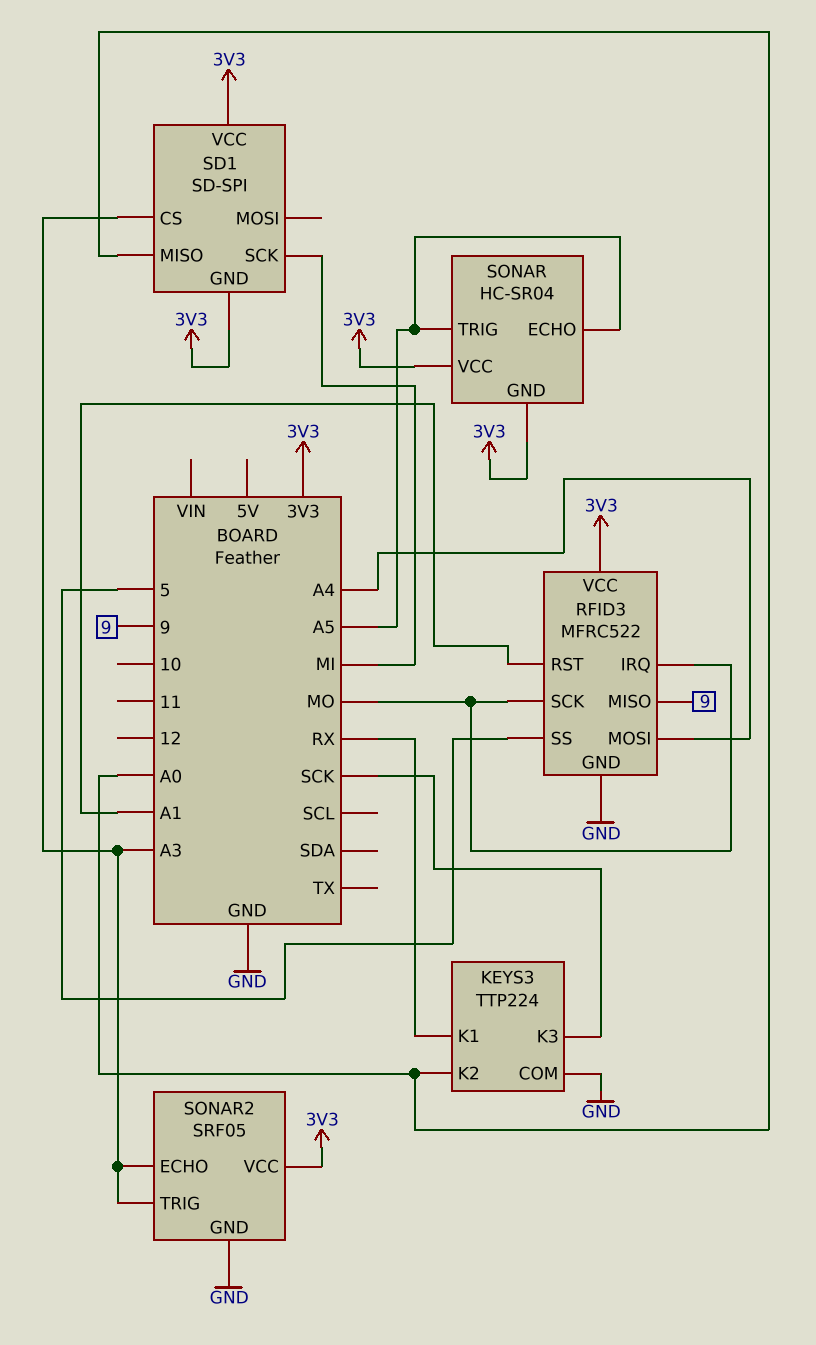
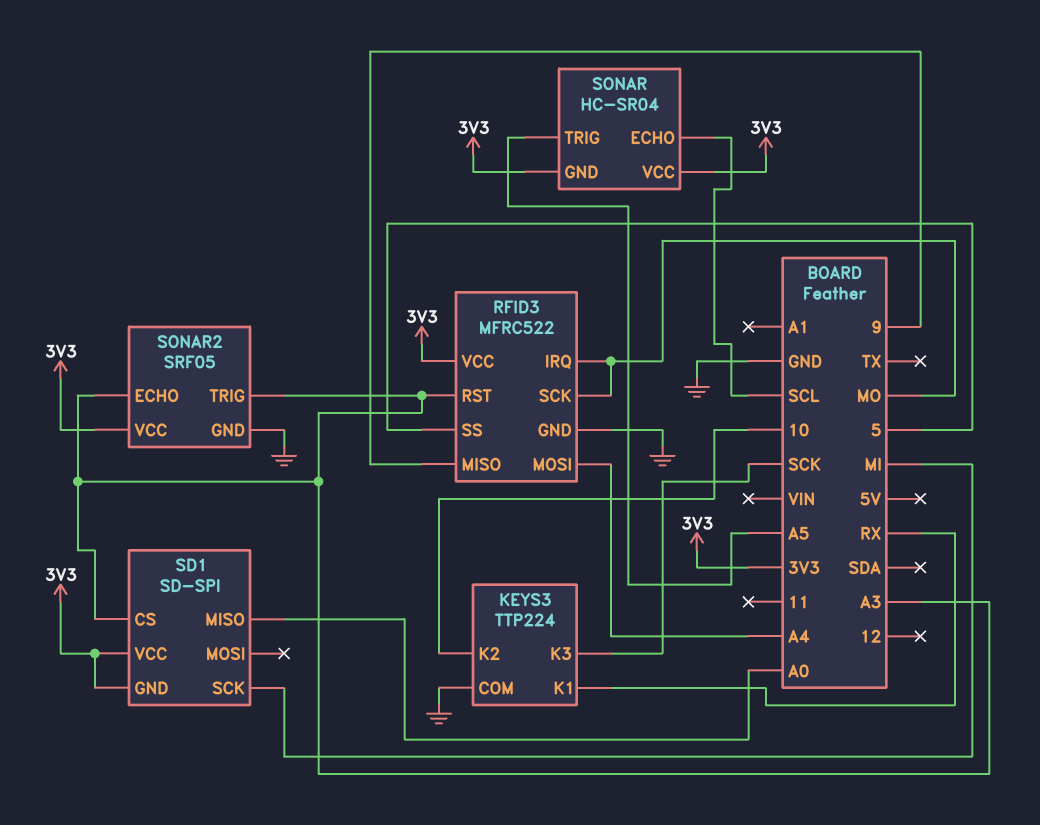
KEYS3 pin K2: A0 -> 10
RFID3 pin RST: A1 -> A3
SONAR pin ECHO: A5 -> SCL

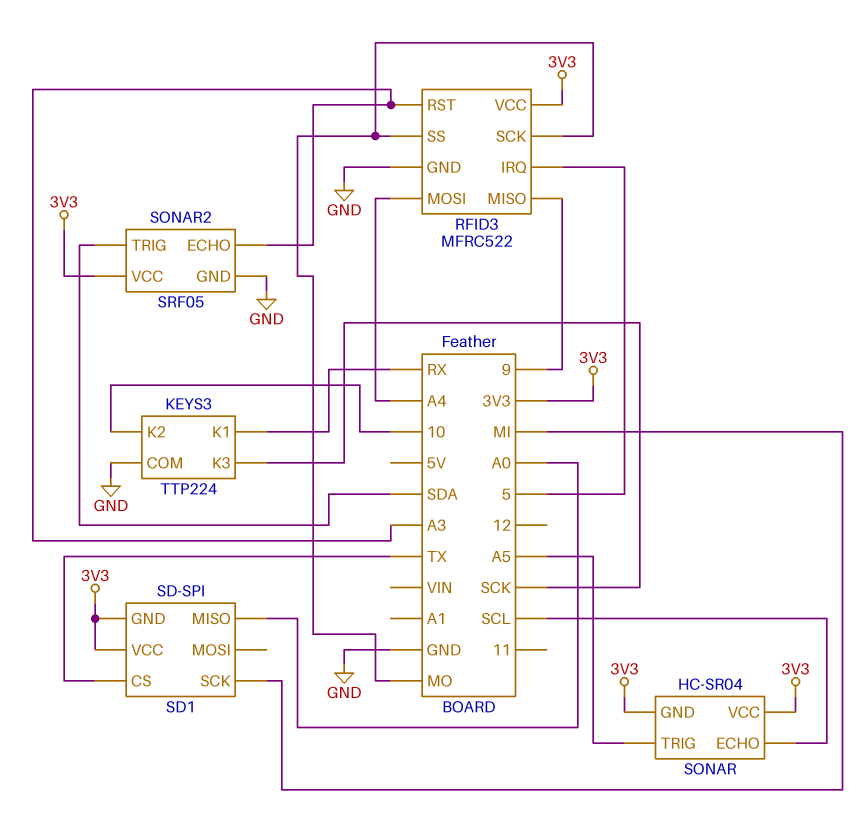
RFID3 pin IRQ: MO -> 5
RFID3 pin SS: 5 -> MO
SD1 pin CS: A3 -> TX
SONAR2 pin TRIG: A3 -> SDA

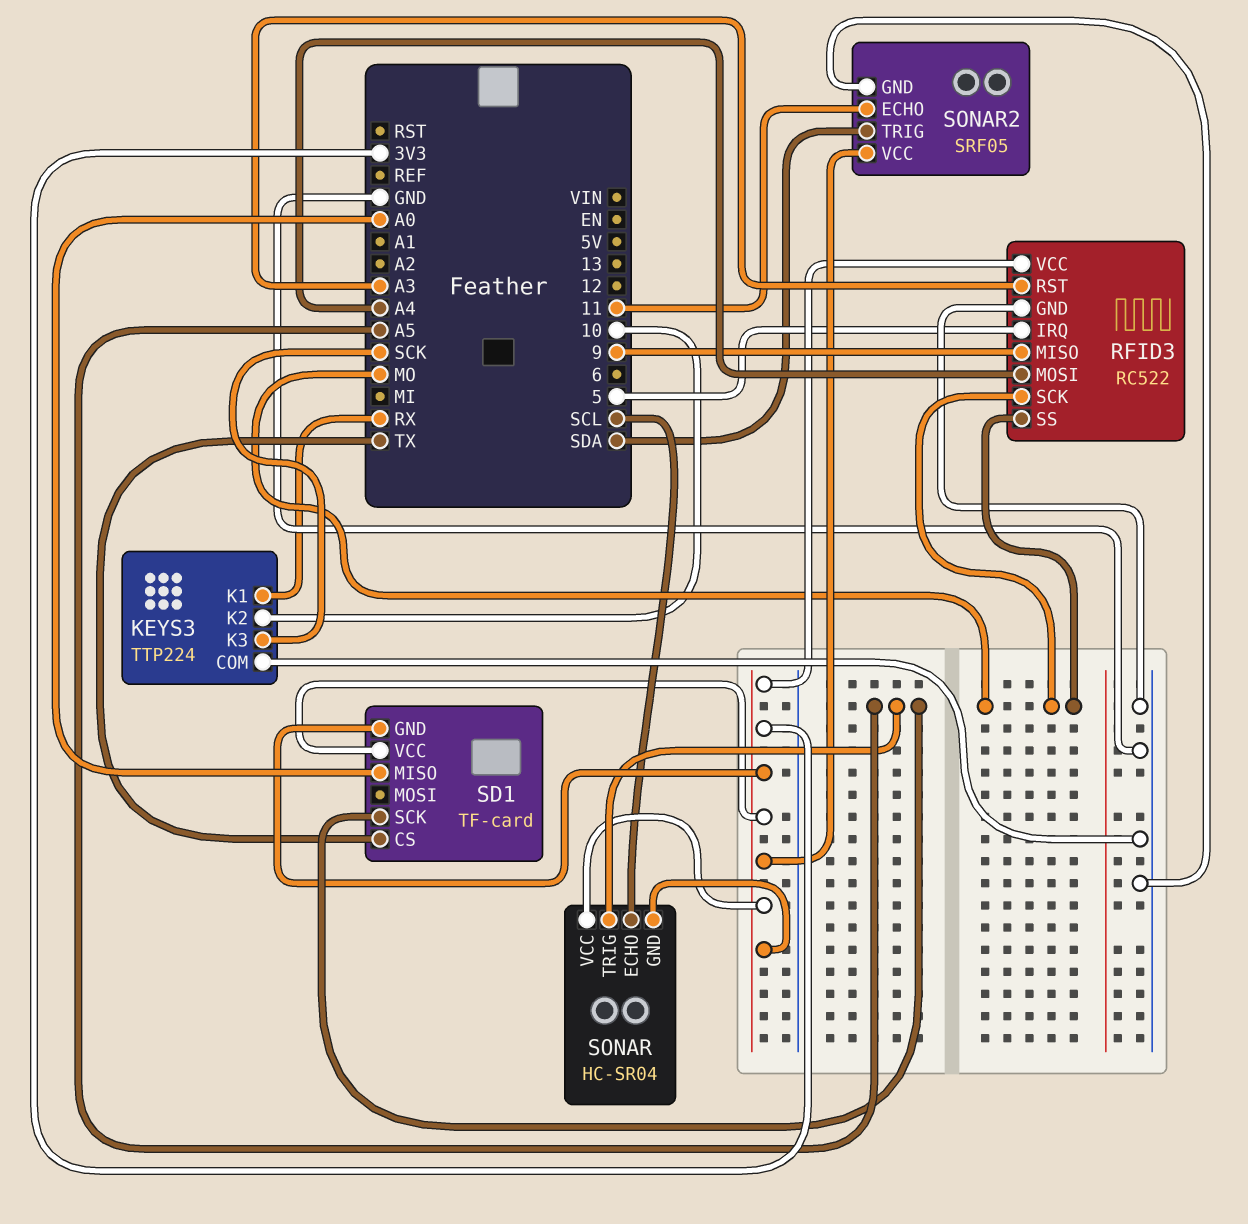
RFID3: MFRC522 -> RC522
SD1: SD-SPI -> TF-card
SD1 pin SCK: MI -> A5
SONAR2 pin ECHO: A3 -> 11

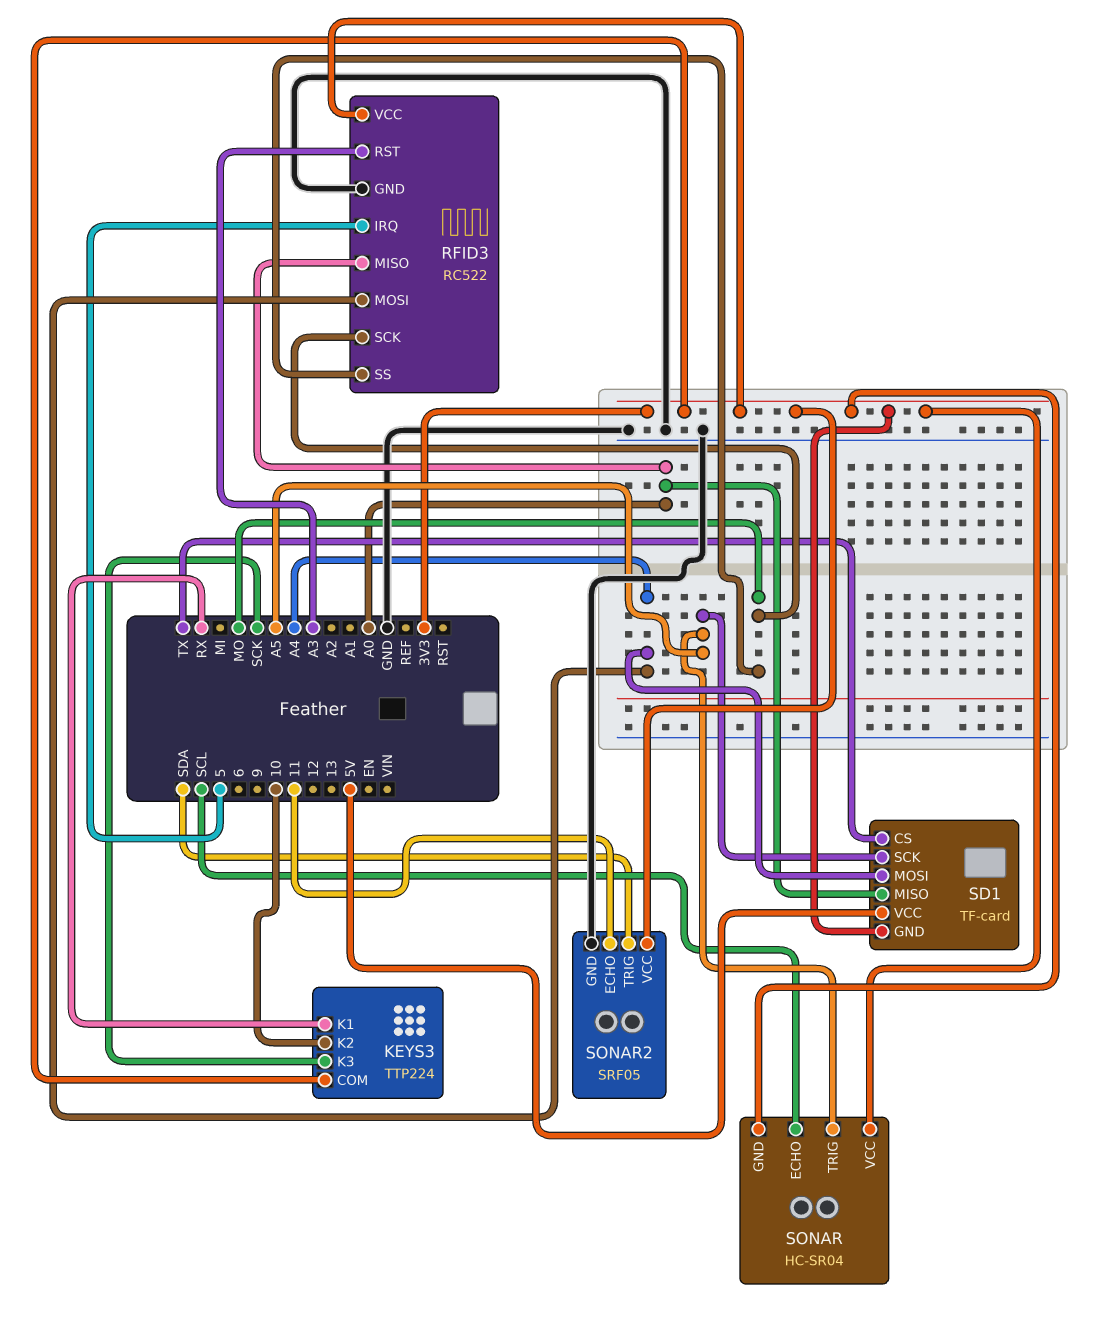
KEYS3 pin COM: GND -> 3V3
RFID3 pin MISO: 9 -> A0
SD1 pin MOSI: none -> A4
SD1 pin VCC: 3V3 -> 5V

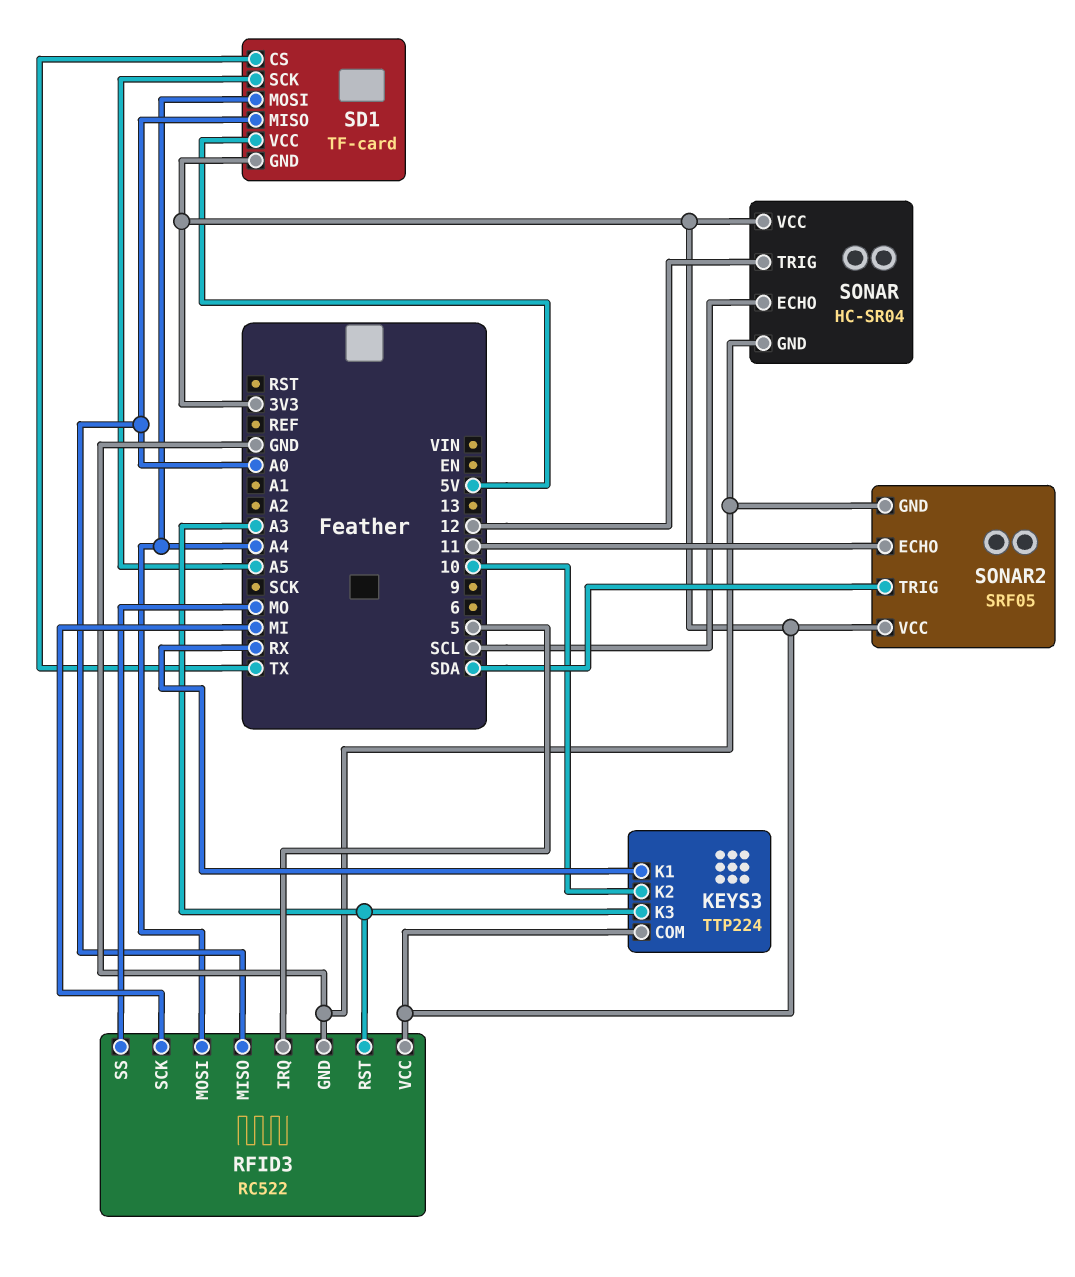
KEYS3 pin K3: SCK -> A3
RFID3 pin SCK: MO -> MI
SONAR pin GND: 3V3 -> GND
SONAR pin TRIG: A5 -> 12

